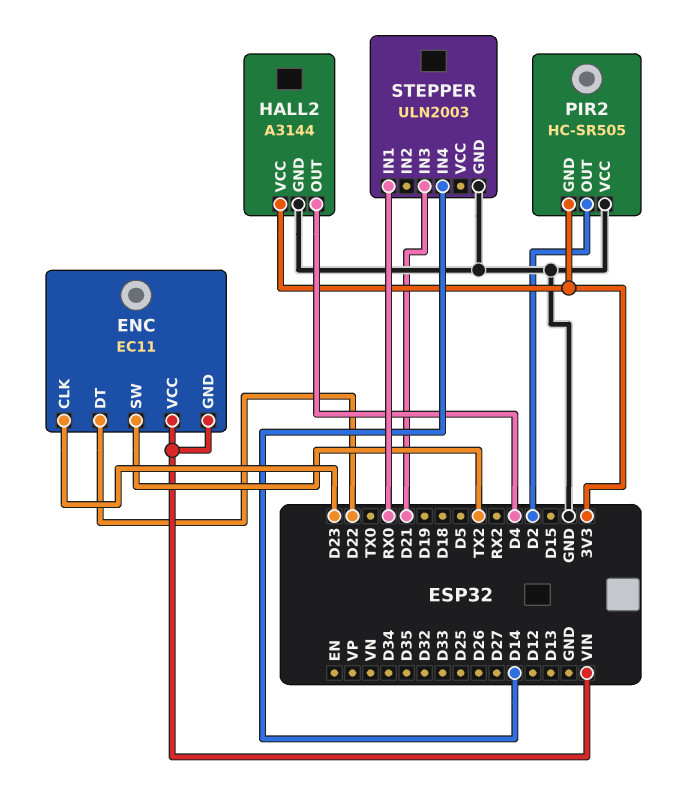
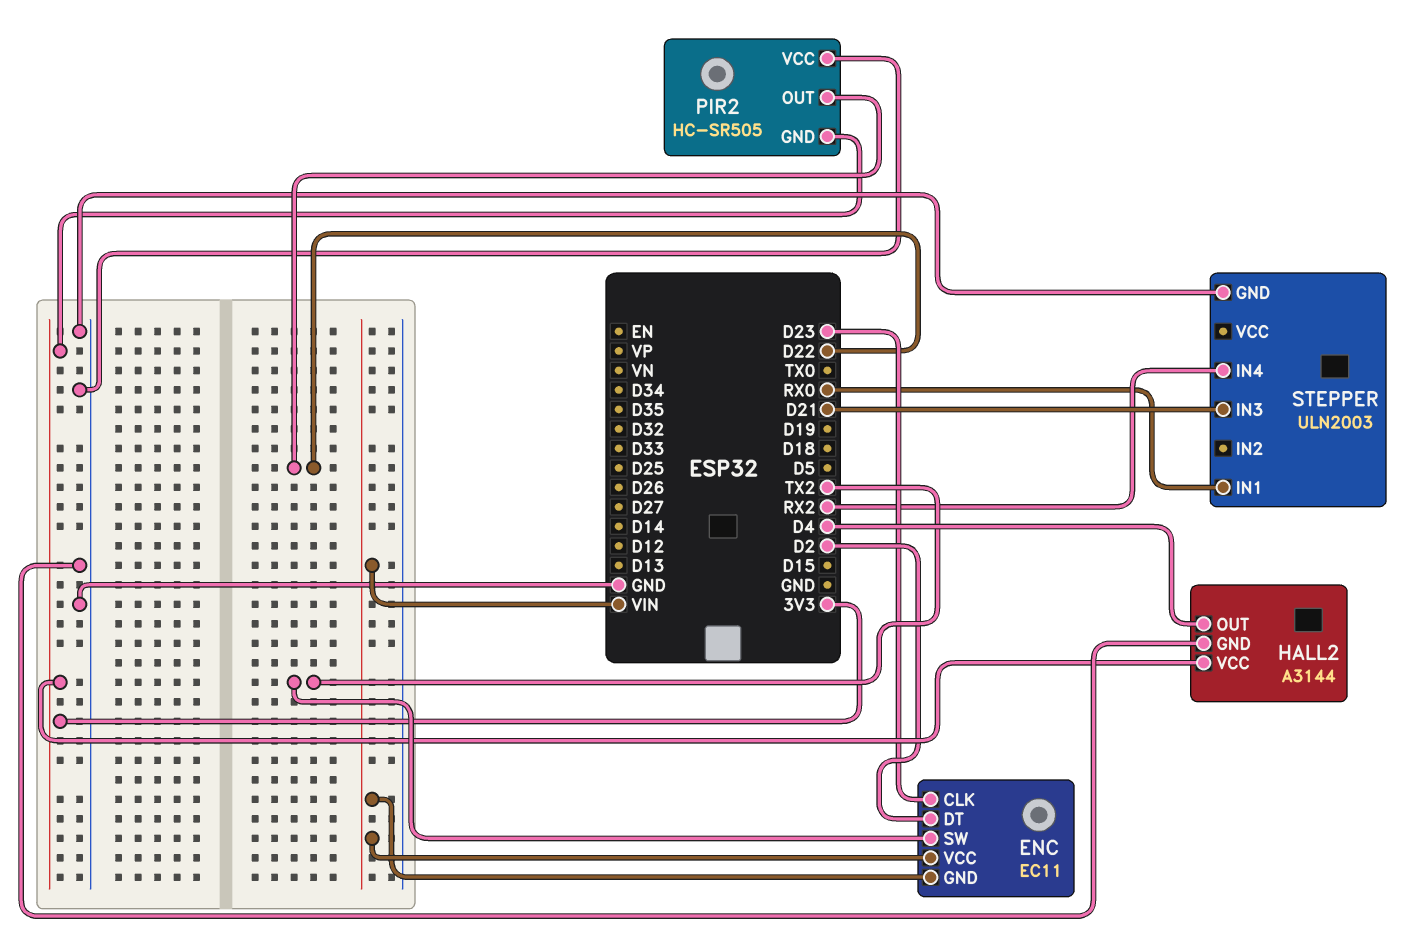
ENC pin DT: D22 -> D2
PIR2 pin OUT: D2 -> D22
STEPPER pin IN4: D14 -> RX2

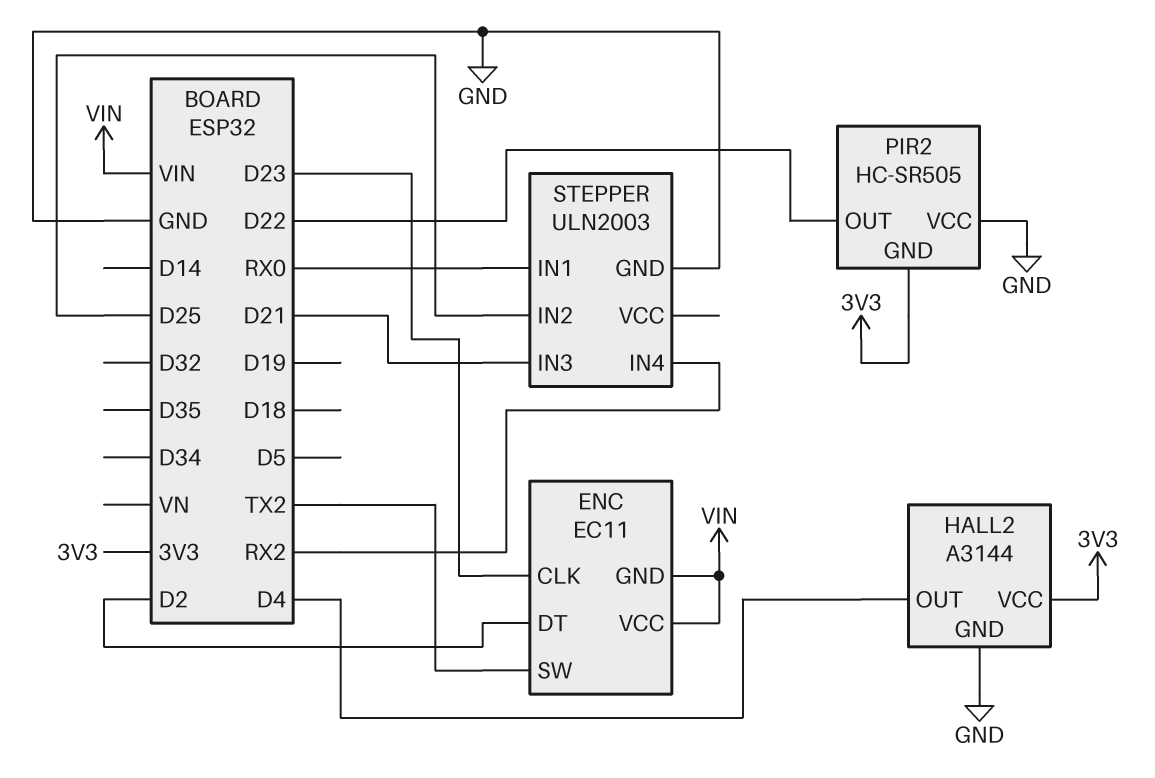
STEPPER pin IN2: none -> D25

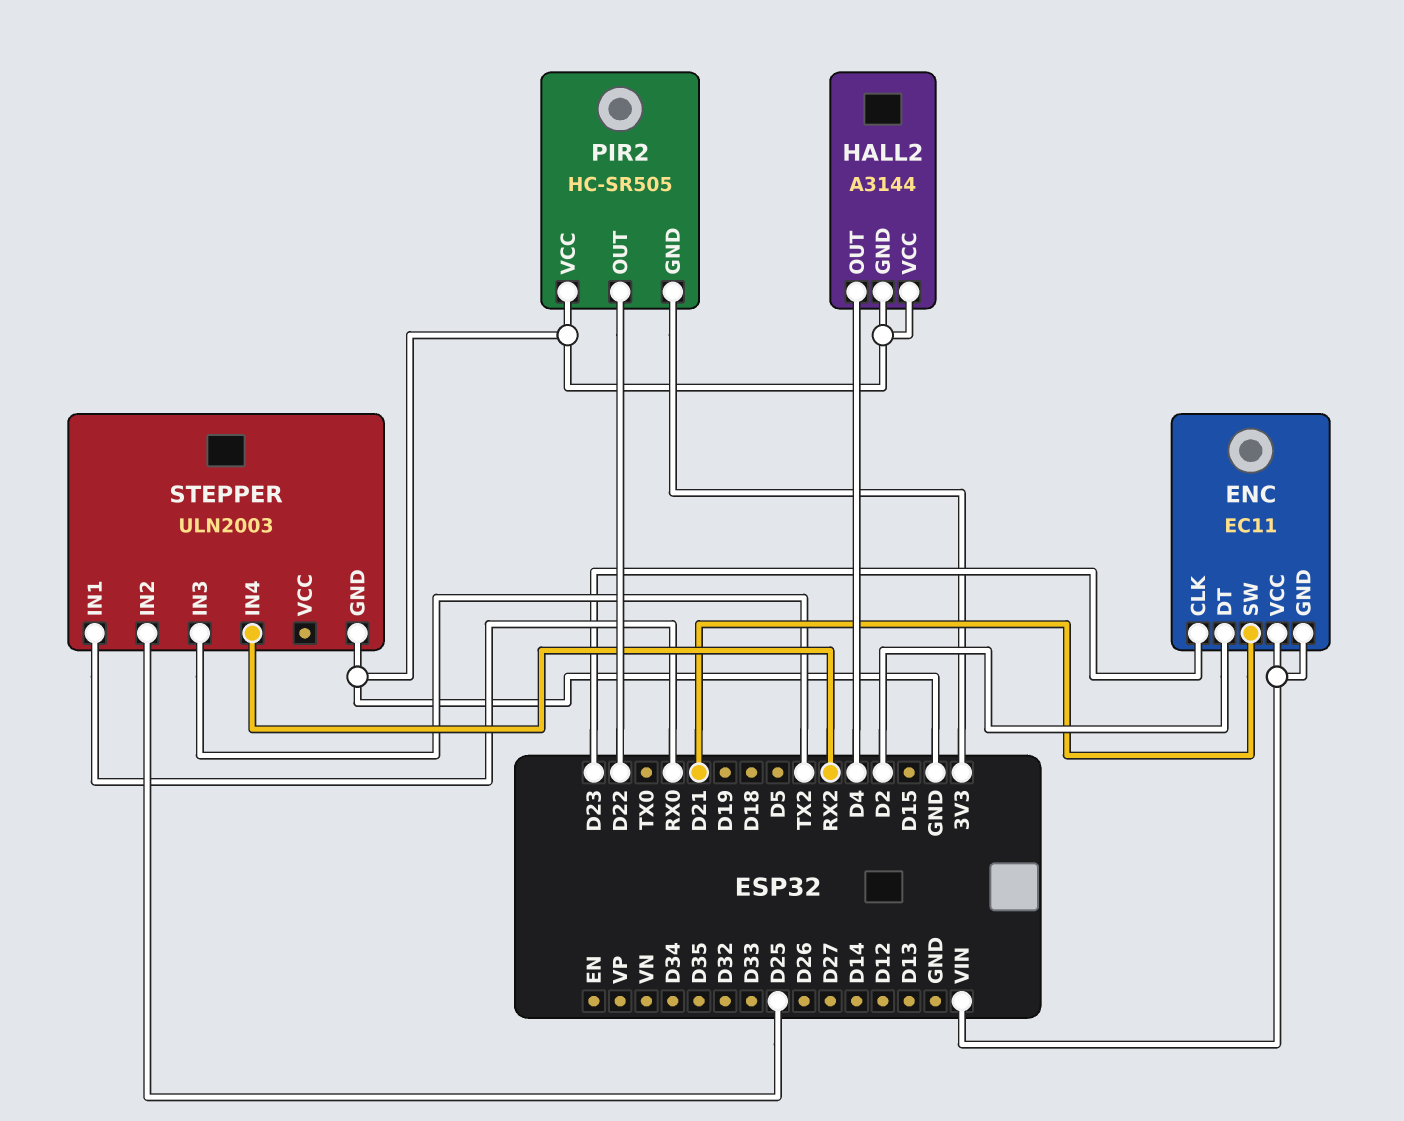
ENC pin SW: TX2 -> D21
HALL2 pin VCC: 3V3 -> GND
STEPPER pin IN3: D21 -> TX2

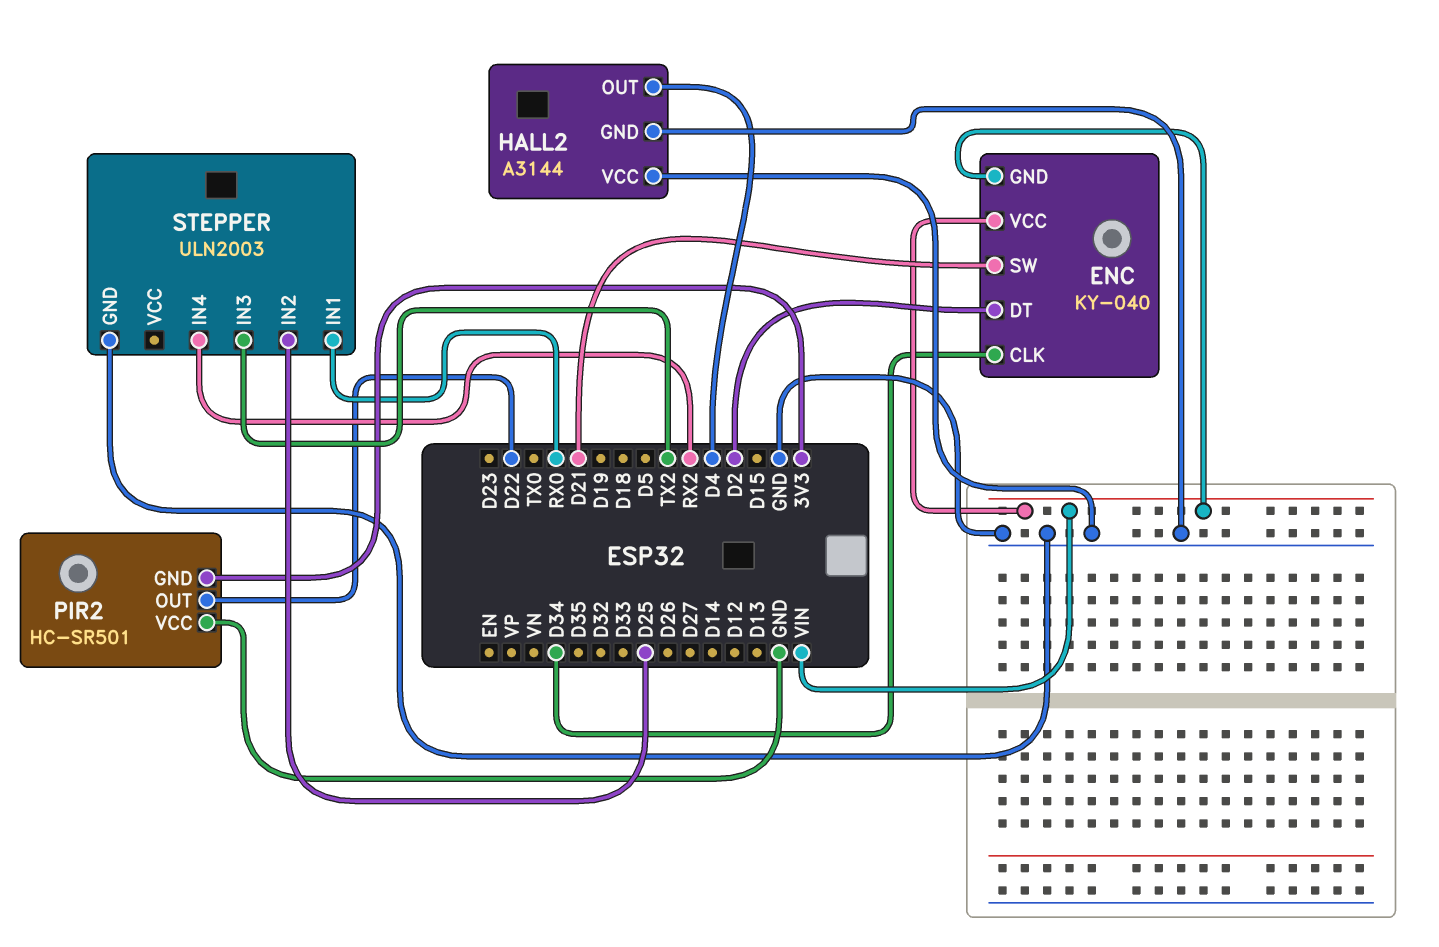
ENC: EC11 -> KY-040
ENC pin CLK: D23 -> D34
PIR2: HC-SR505 -> HC-SR501

